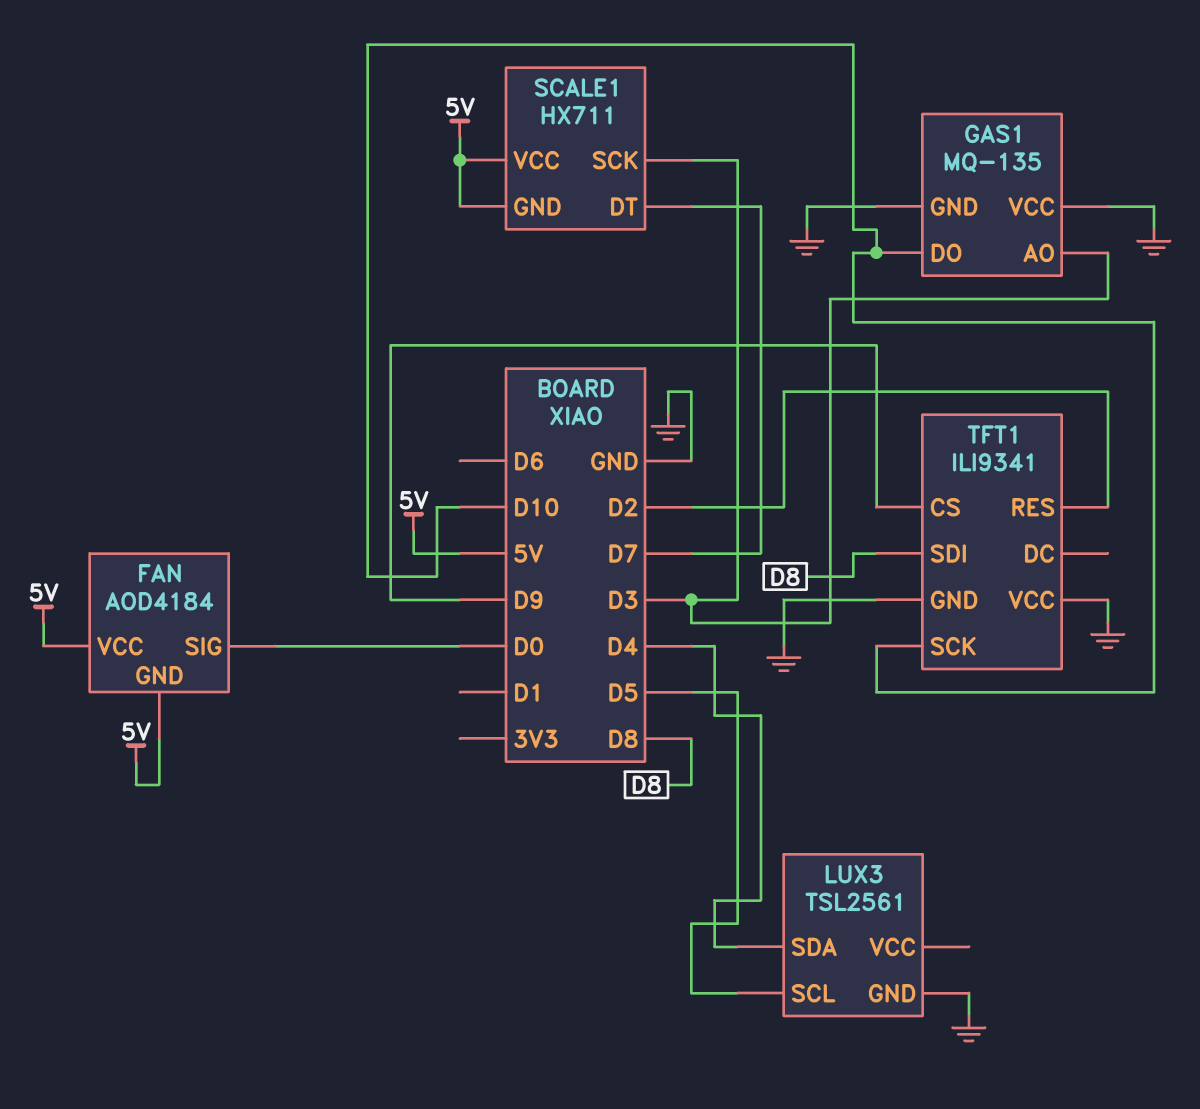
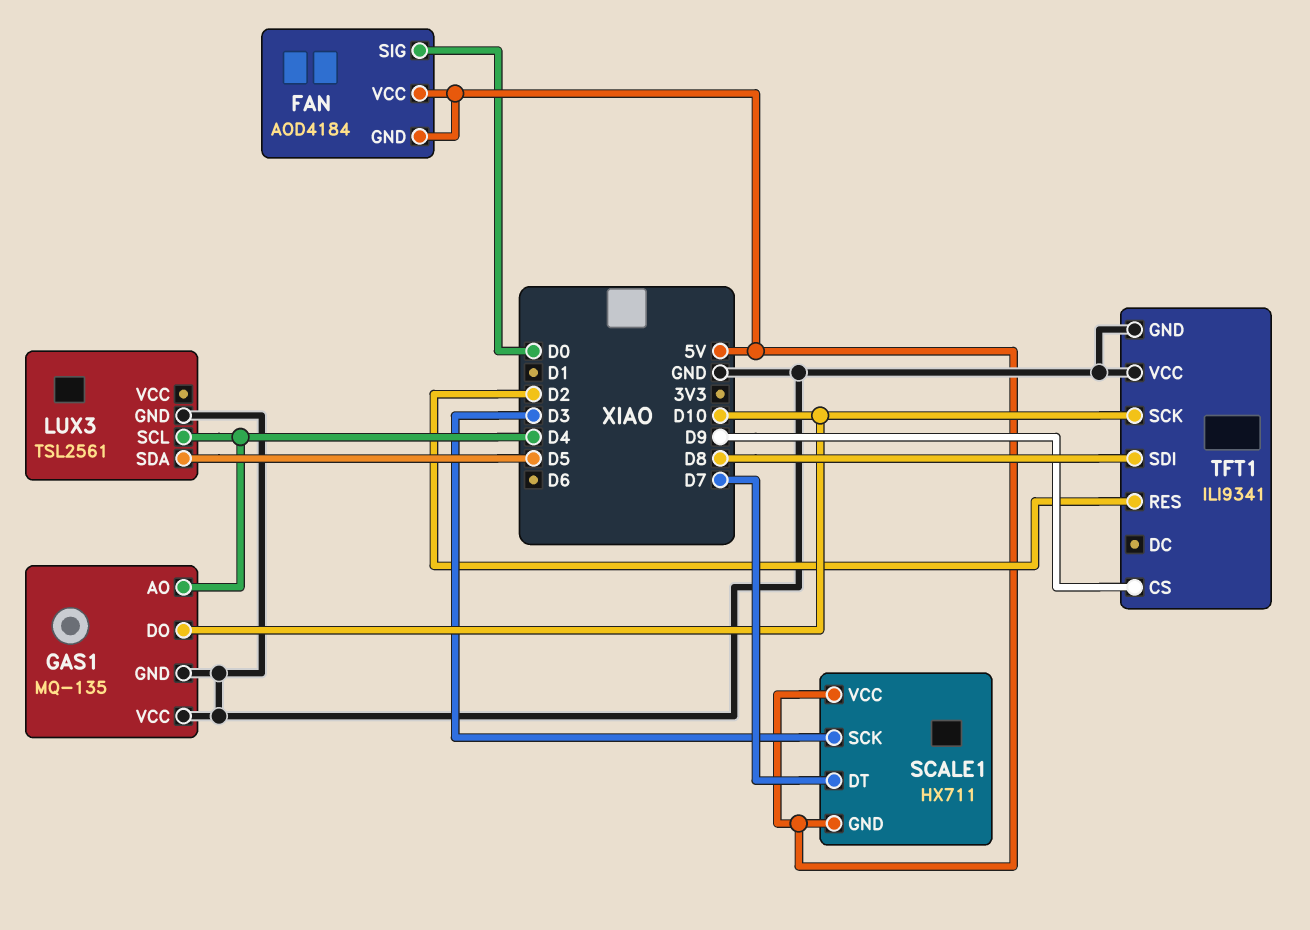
GAS1 pin AO: D3 -> D4
LUX3 pin SCL: D5 -> D4
LUX3 pin SDA: D4 -> D5

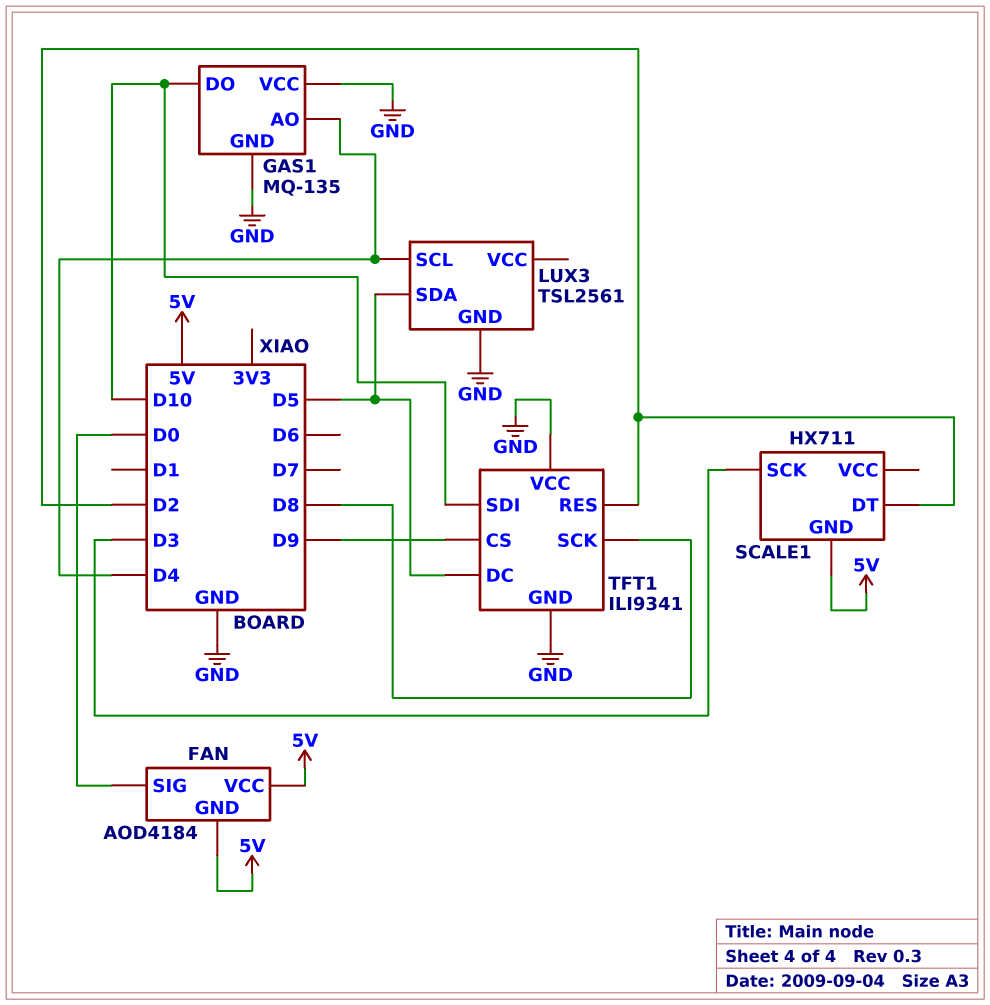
SCALE1 pin DT: D7 -> D2
SCALE1 pin VCC: 5V -> none
TFT1 pin DC: none -> D5
TFT1 pin SCK: D10 -> D8
TFT1 pin SDI: D8 -> D10

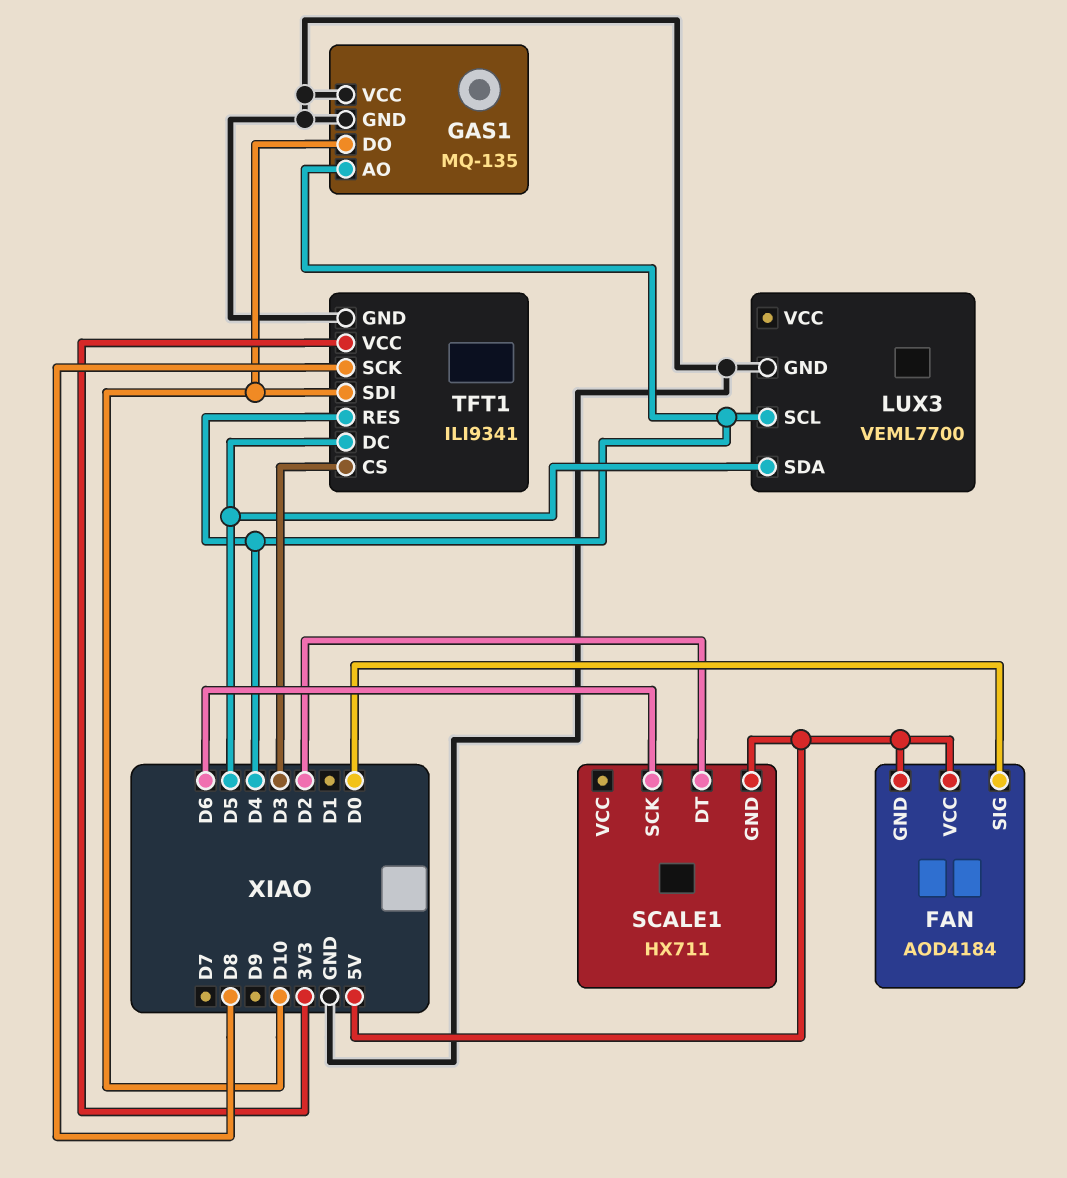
LUX3: TSL2561 -> VEML7700
SCALE1 pin SCK: D3 -> D6
TFT1 pin CS: D9 -> D3
TFT1 pin RES: D2 -> D4
TFT1 pin VCC: GND -> 3V3

